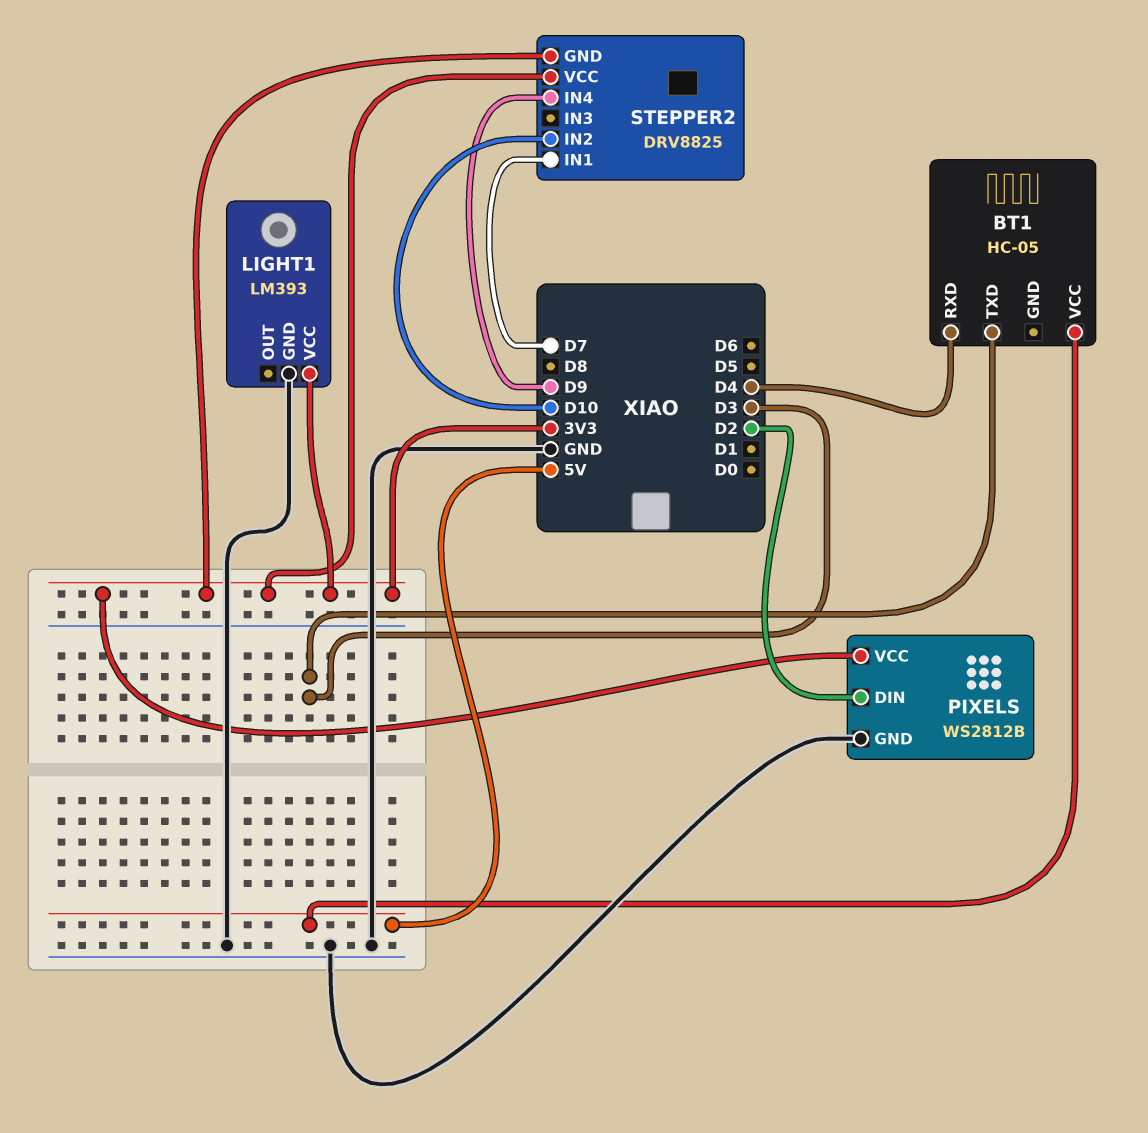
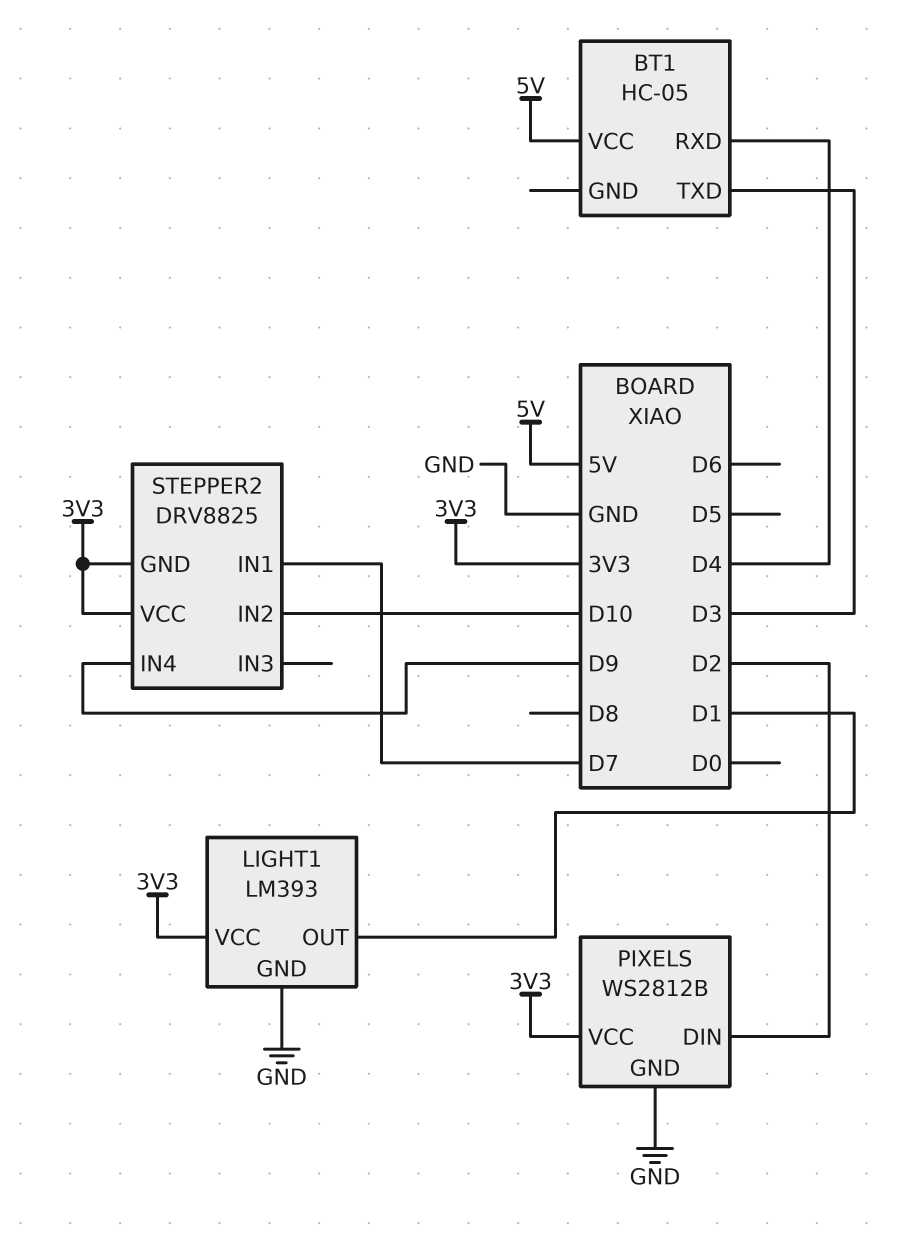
LIGHT1 pin OUT: none -> D1

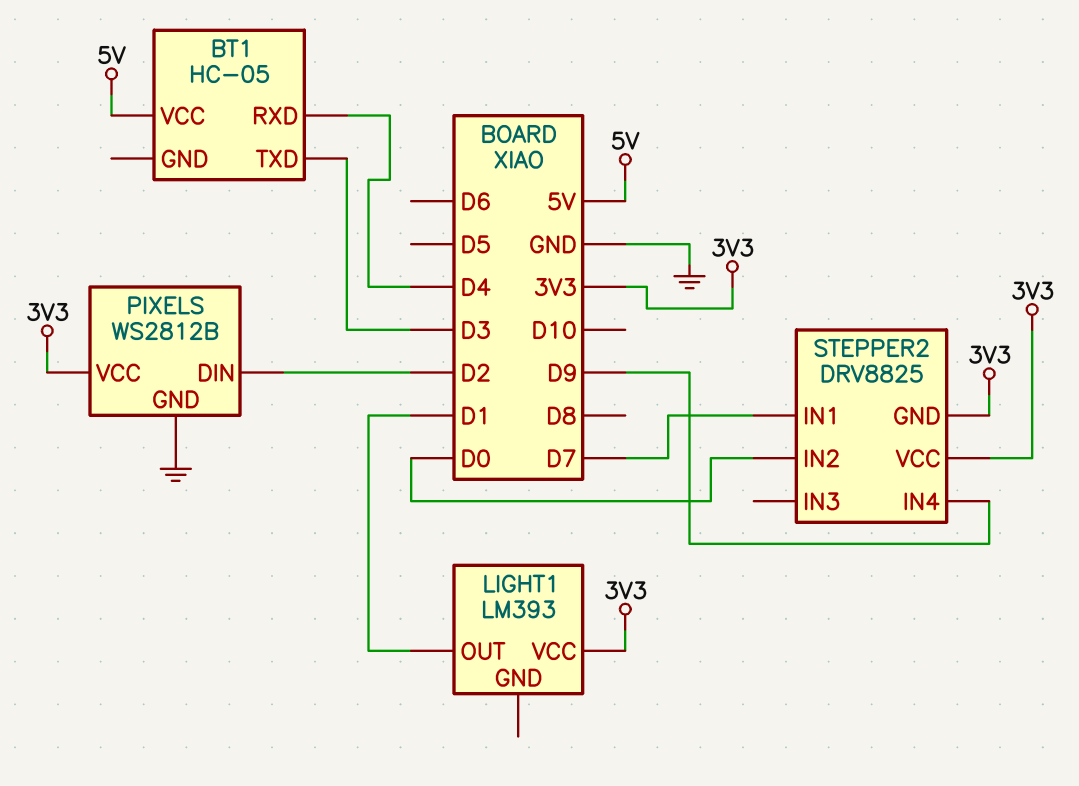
LIGHT1 pin GND: GND -> none
STEPPER2 pin IN2: D10 -> D0

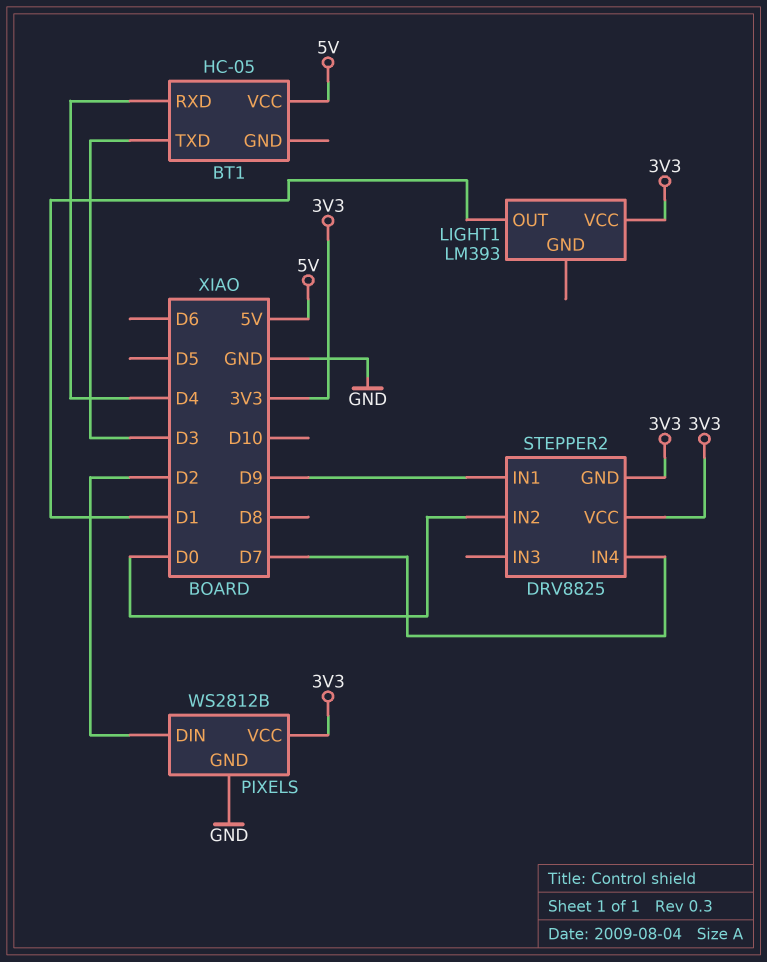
STEPPER2 pin IN1: D7 -> D9
STEPPER2 pin IN4: D9 -> D7

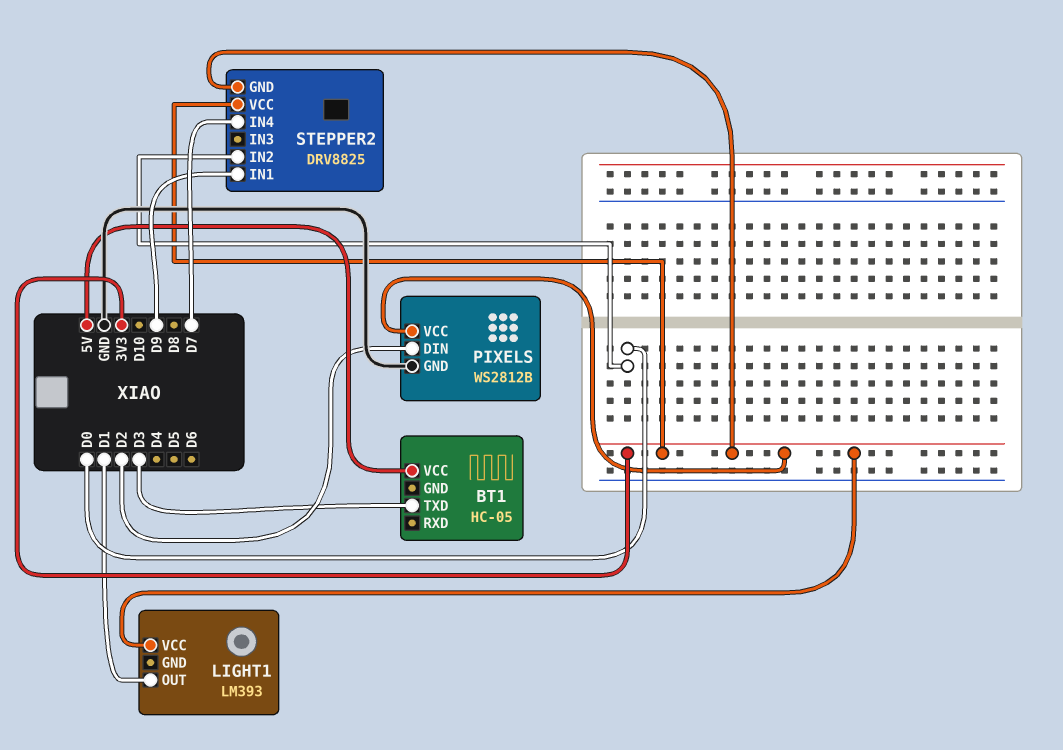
BT1 pin RXD: D4 -> none

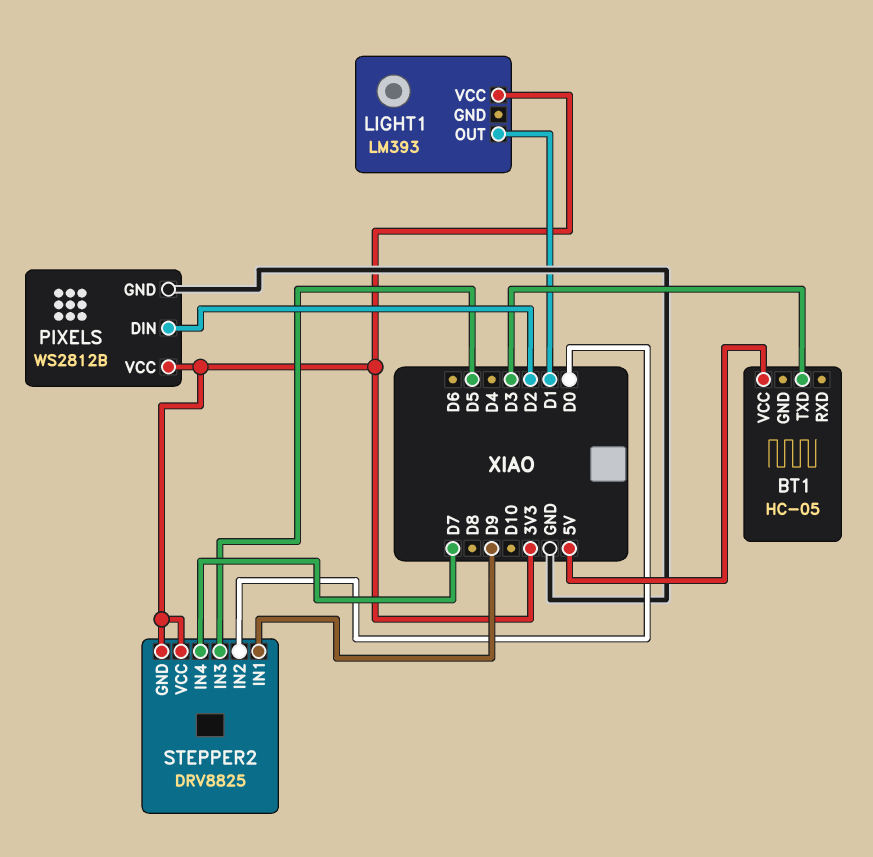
STEPPER2 pin IN3: none -> D5

